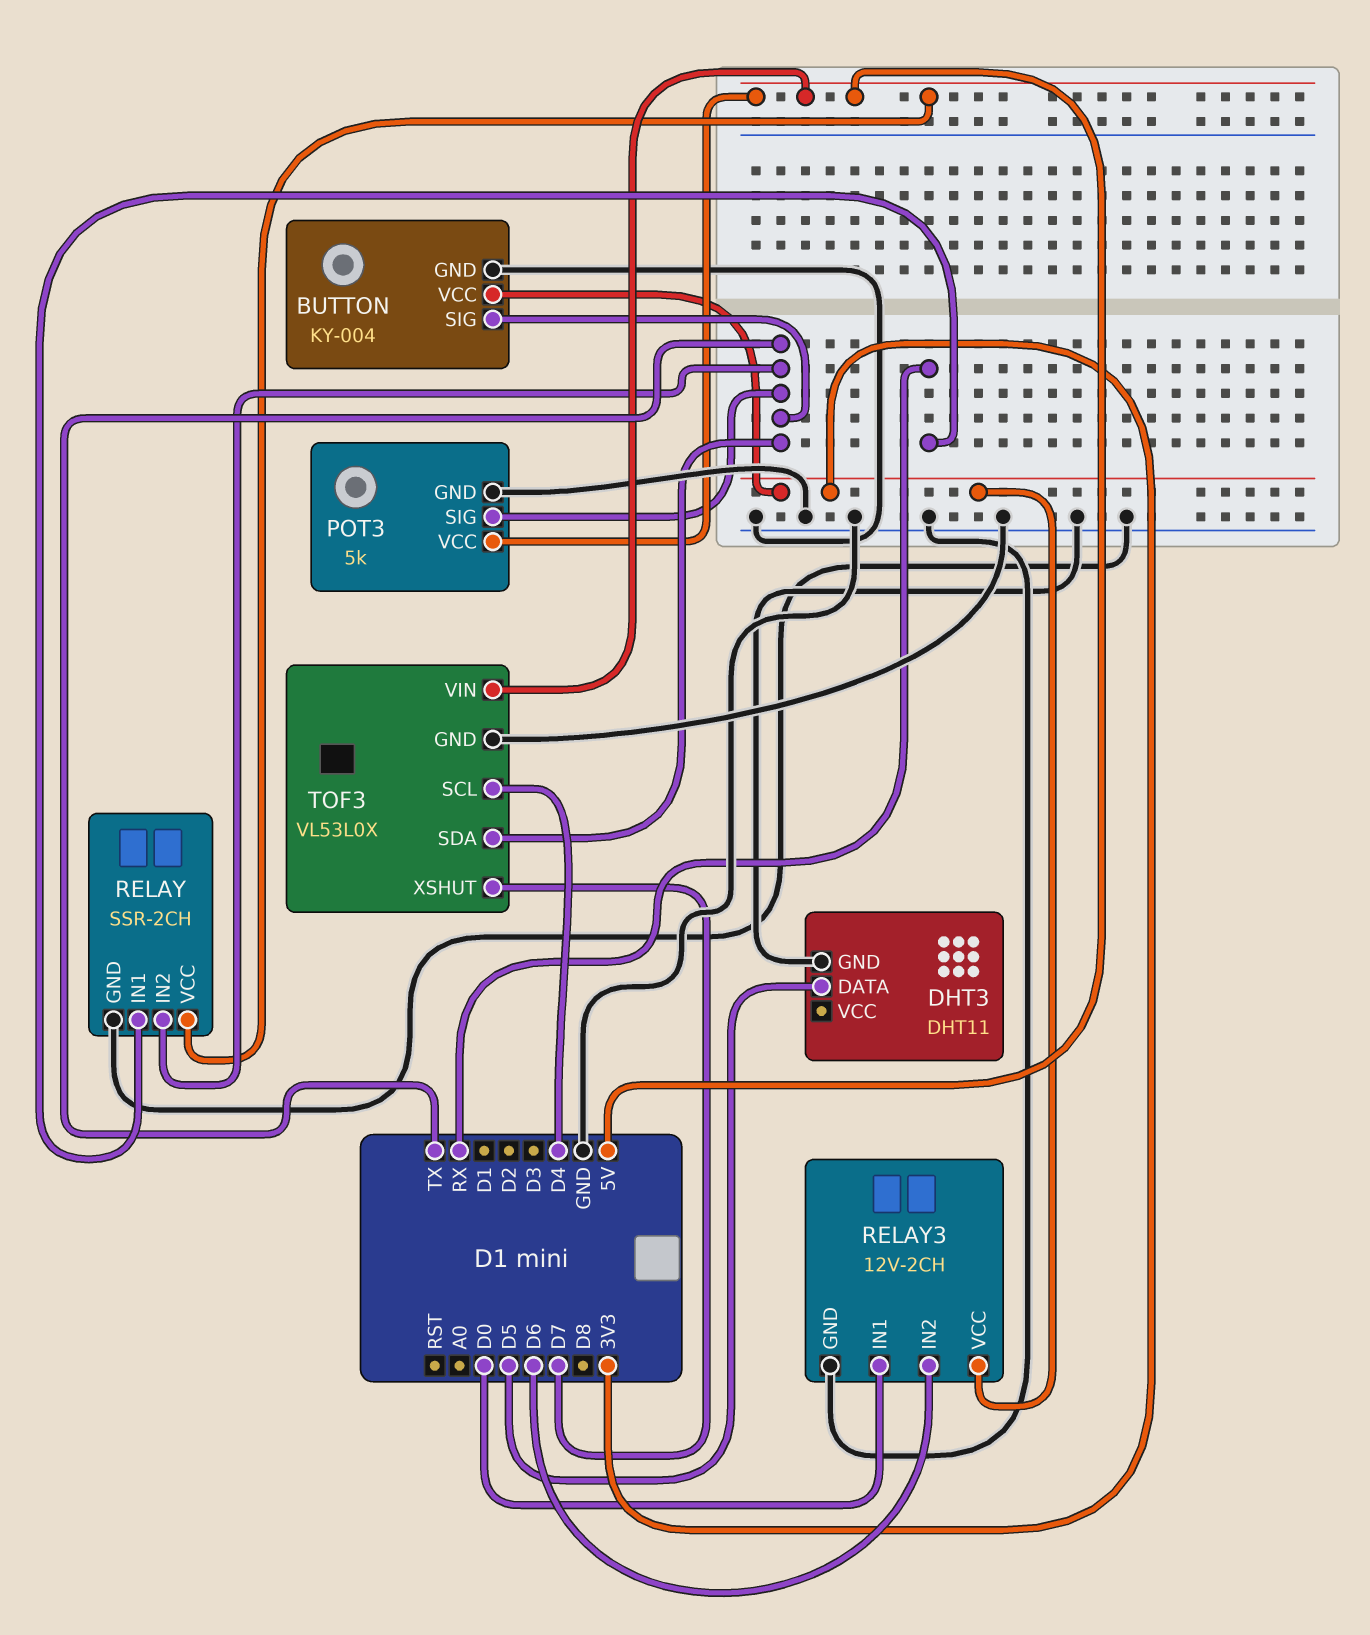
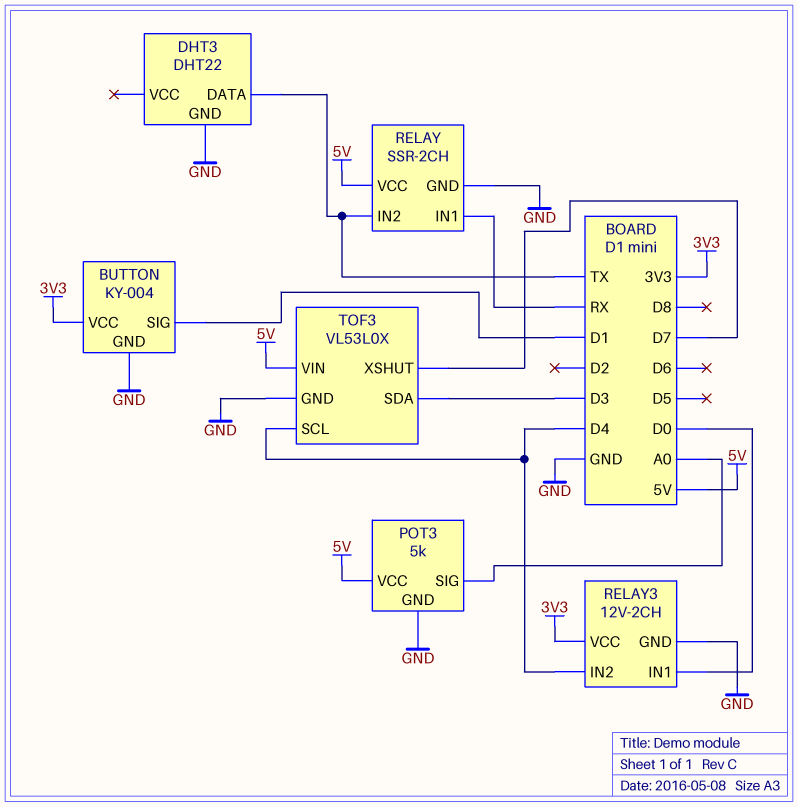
BUTTON pin SIG: TX -> D1
DHT3: DHT11 -> DHT22
DHT3 pin DATA: D5 -> TX
POT3 pin SIG: TX -> A0
RELAY3 pin IN2: D6 -> D4
TOF3 pin SDA: TX -> D3

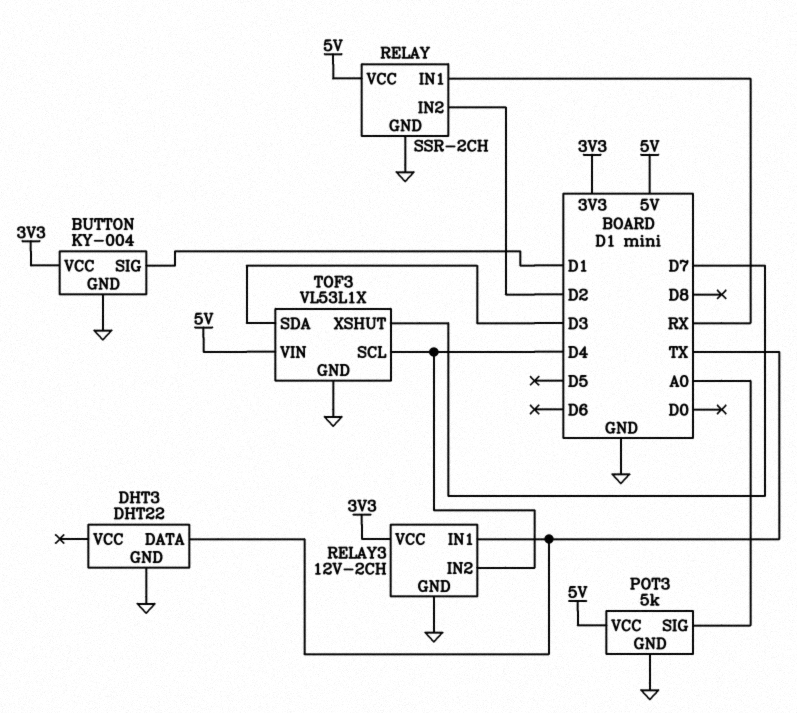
RELAY pin IN2: TX -> D2
RELAY3 pin IN1: D0 -> TX
TOF3: VL53L0X -> VL53L1X

